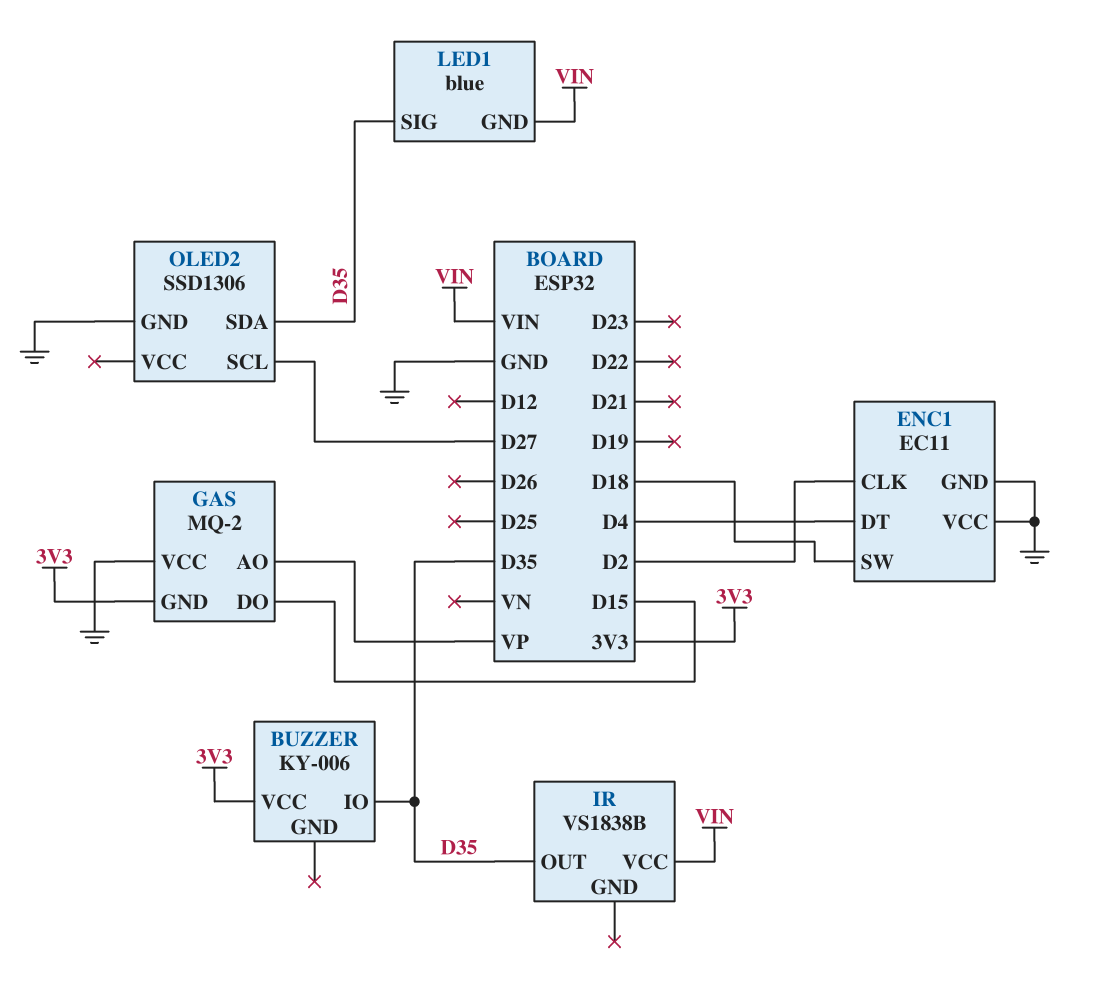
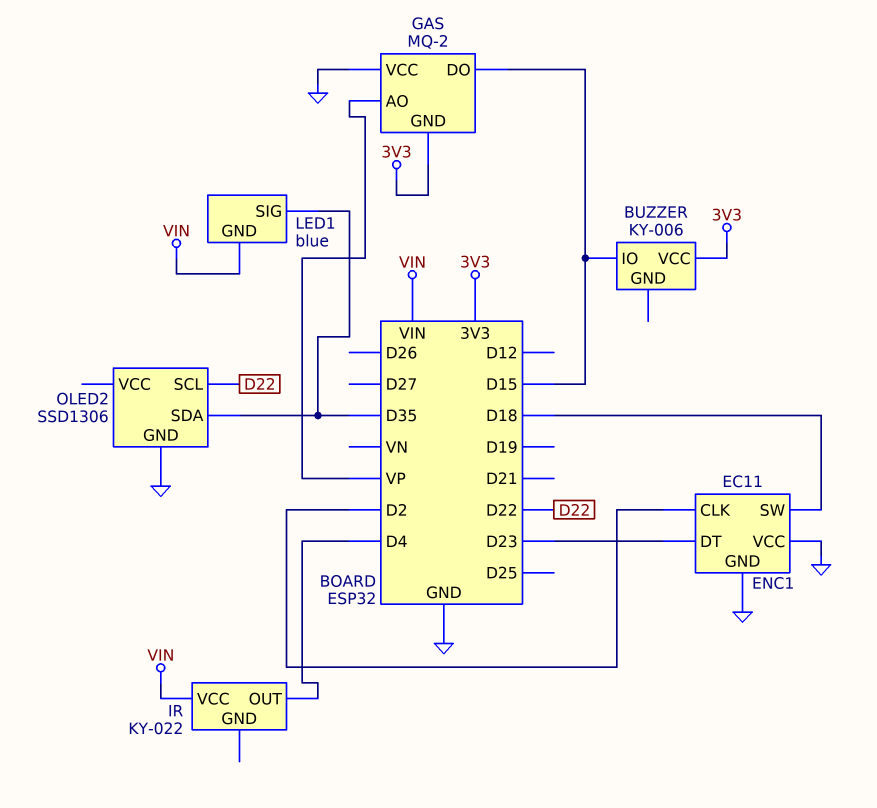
BUZZER pin IO: D35 -> D15
ENC1 pin DT: D4 -> D23
IR: VS1838B -> KY-022
IR pin OUT: D35 -> D4
OLED2 pin SCL: D27 -> D22

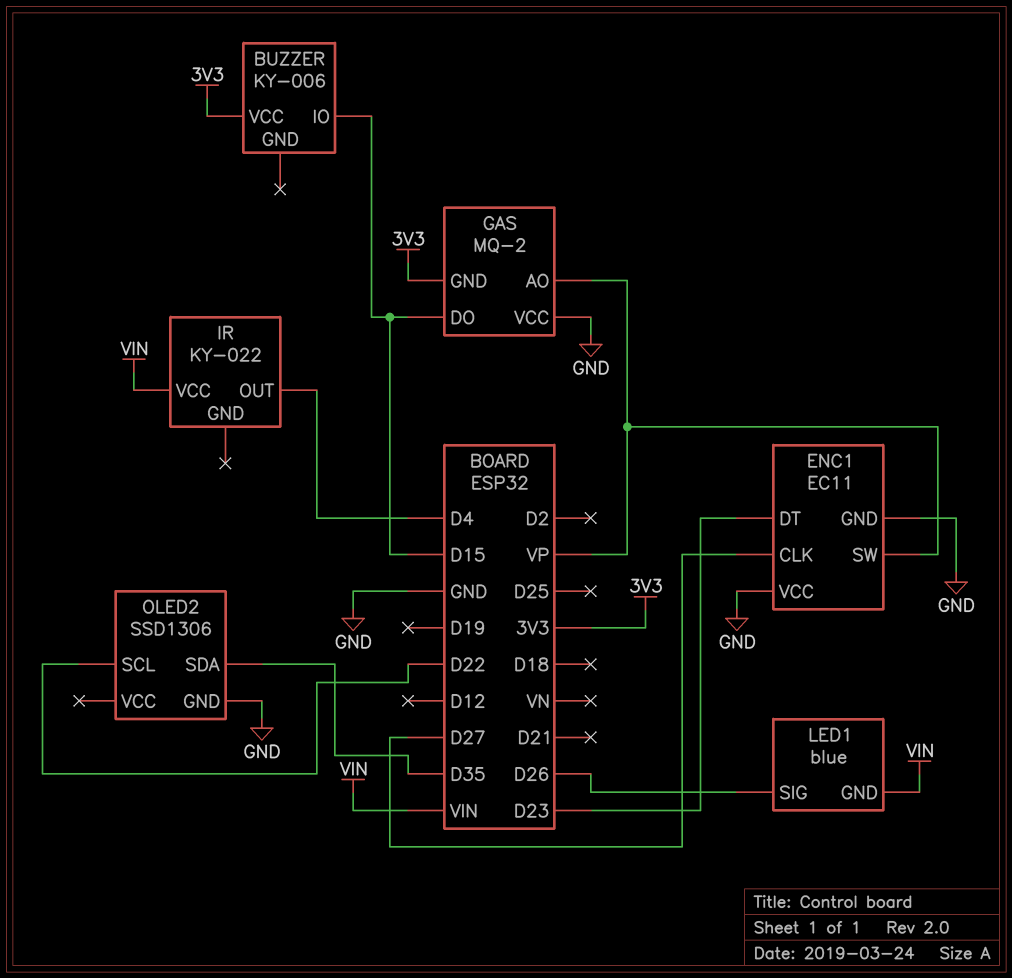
ENC1 pin CLK: D2 -> D27
ENC1 pin SW: D18 -> VP
LED1 pin SIG: D35 -> D26

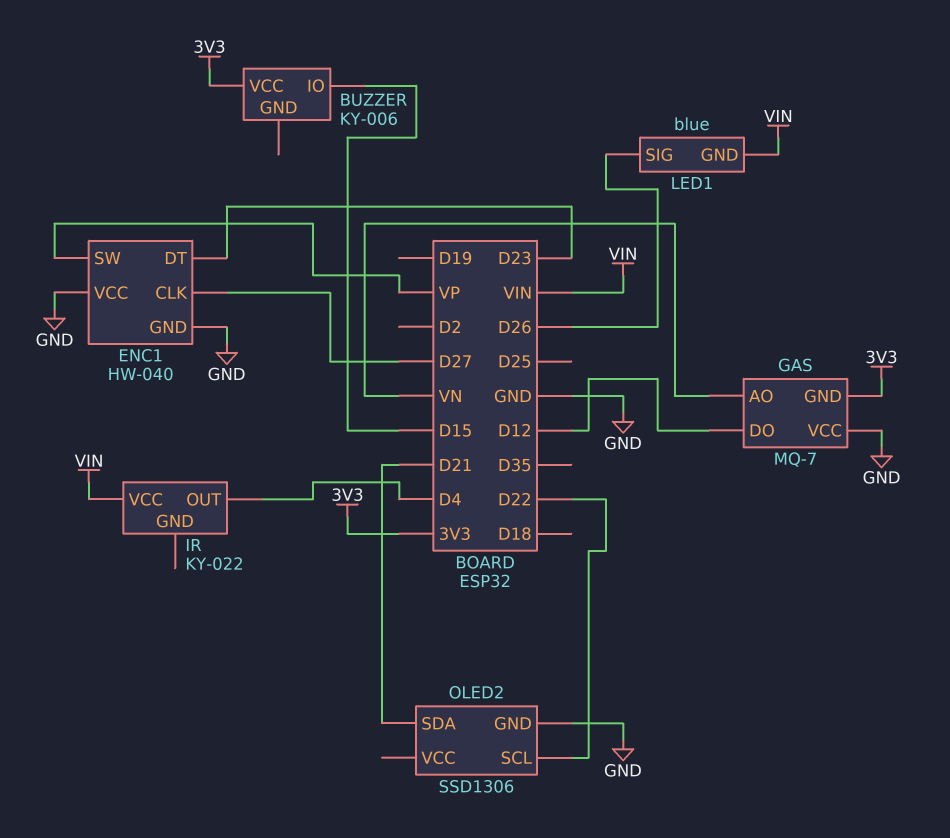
ENC1: EC11 -> HW-040
GAS: MQ-2 -> MQ-7
GAS pin AO: VP -> VN
GAS pin DO: D15 -> D12
OLED2 pin SDA: D35 -> D21

